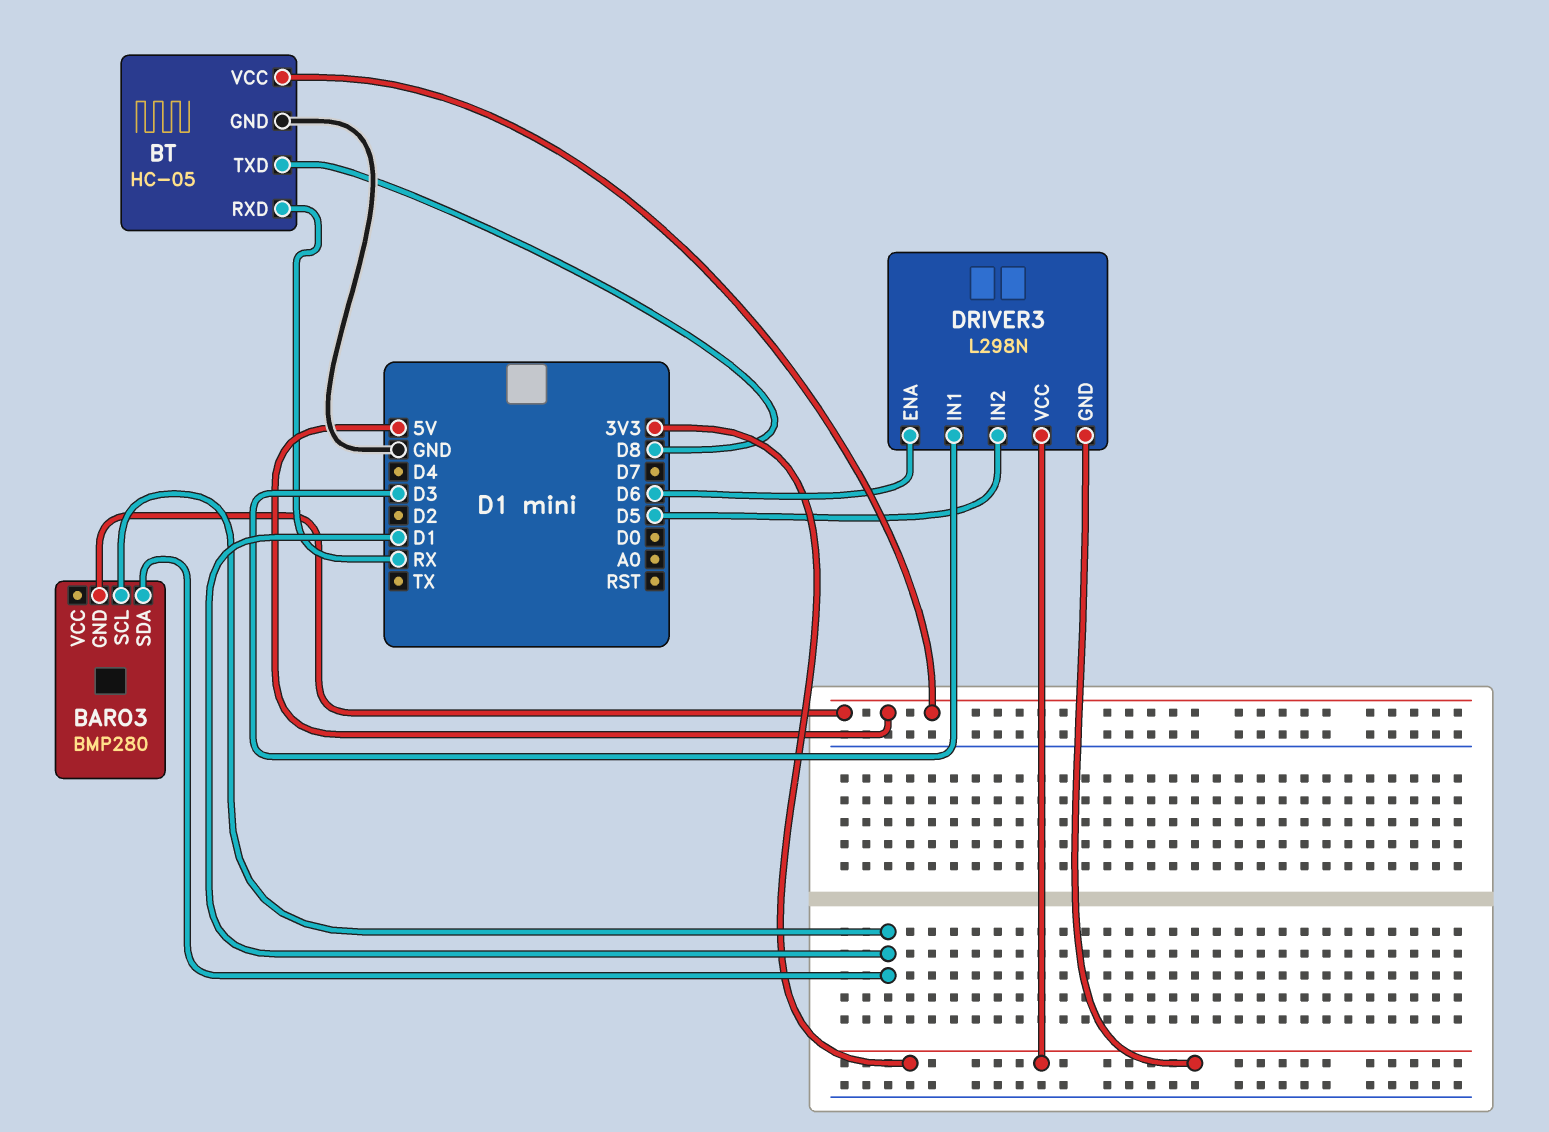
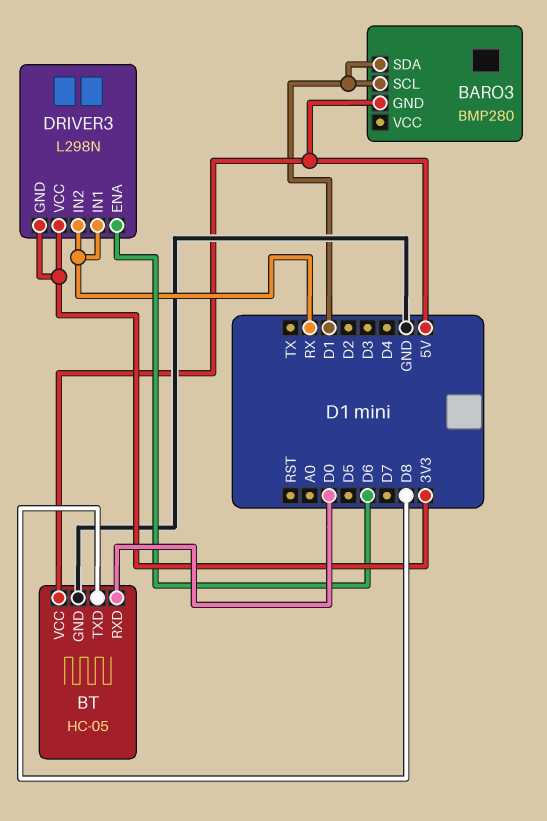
BT pin RXD: RX -> D0
DRIVER3 pin IN1: D3 -> RX
DRIVER3 pin IN2: D5 -> RX

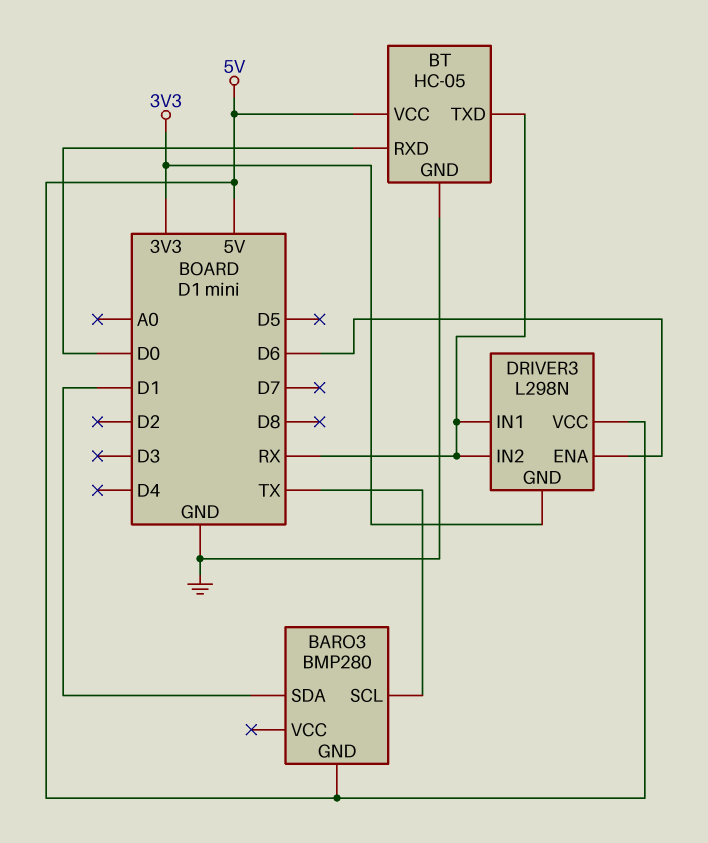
BARO3 pin SCL: D1 -> TX
BT pin TXD: D8 -> RX
DRIVER3 pin VCC: 3V3 -> 5V

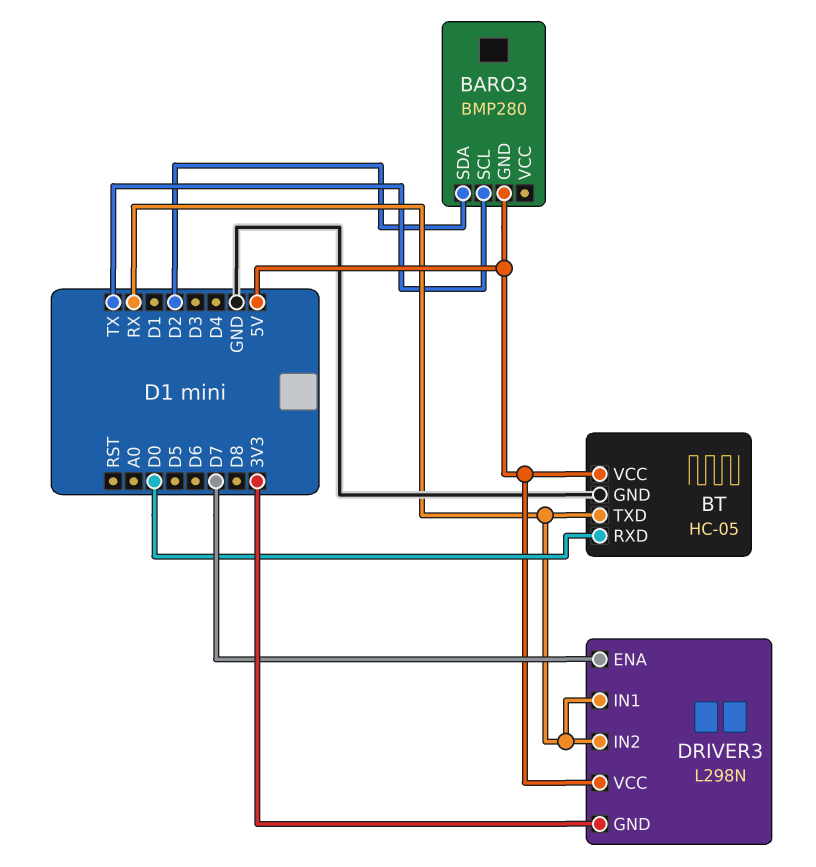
BARO3 pin SDA: D1 -> D2
DRIVER3 pin ENA: D6 -> D7

